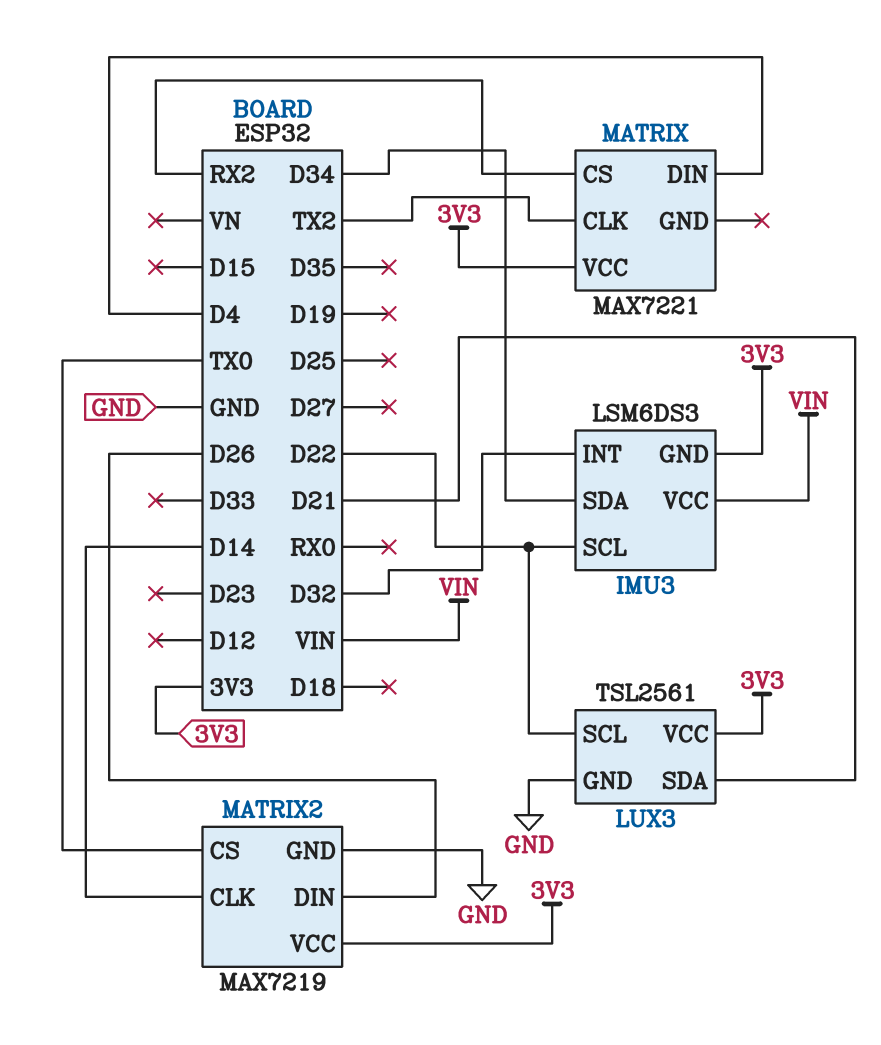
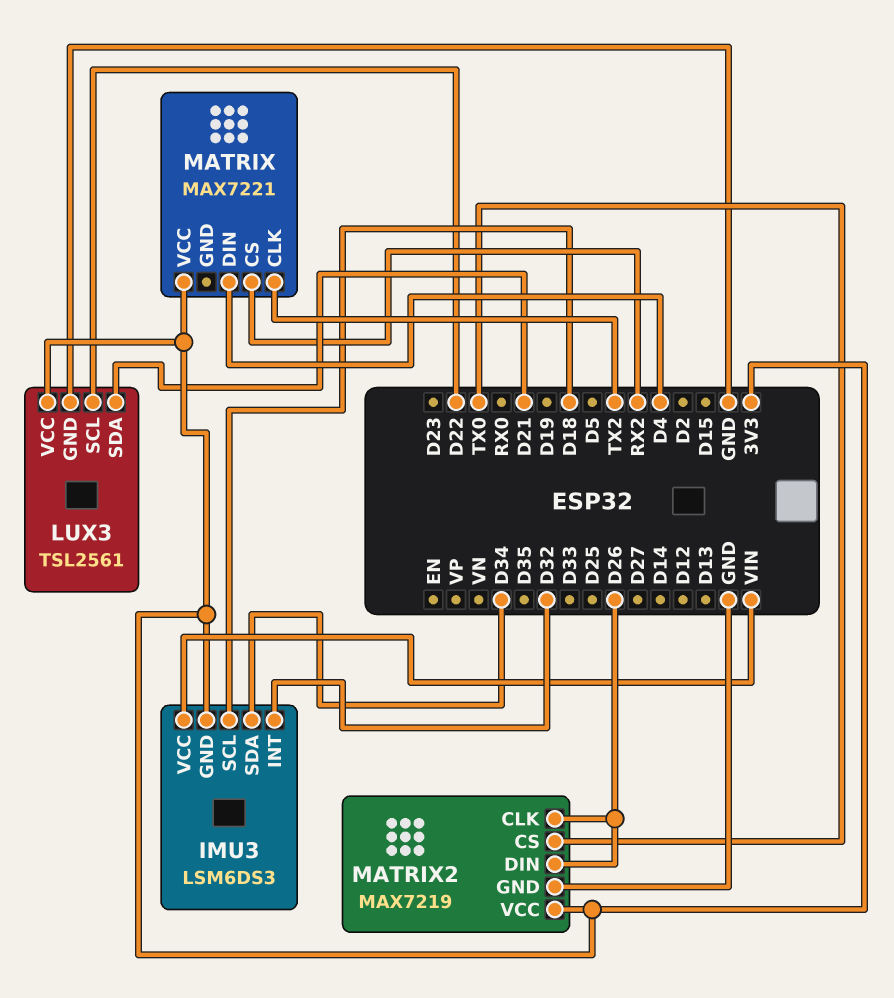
IMU3 pin SCL: D22 -> D18
MATRIX2 pin CLK: D14 -> D26

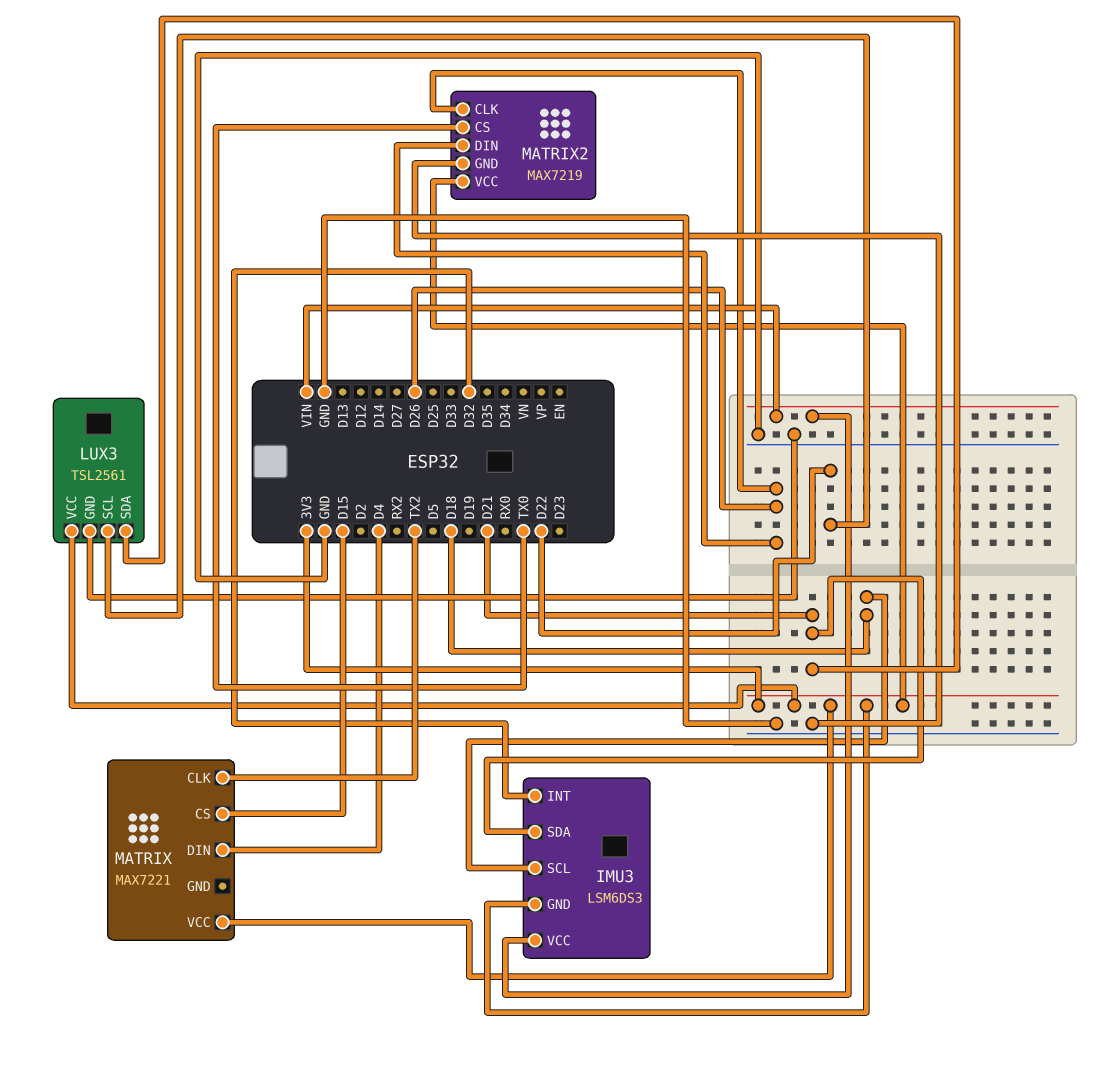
IMU3 pin SDA: D34 -> D21
MATRIX pin CS: RX2 -> D15

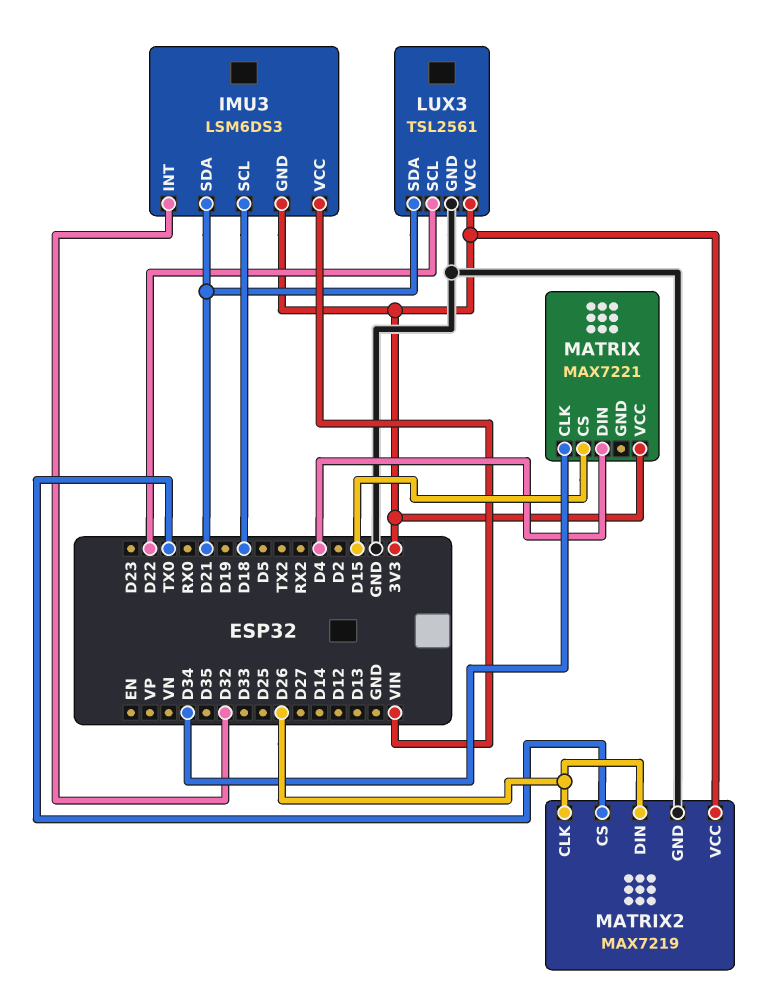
MATRIX pin CLK: TX2 -> D34

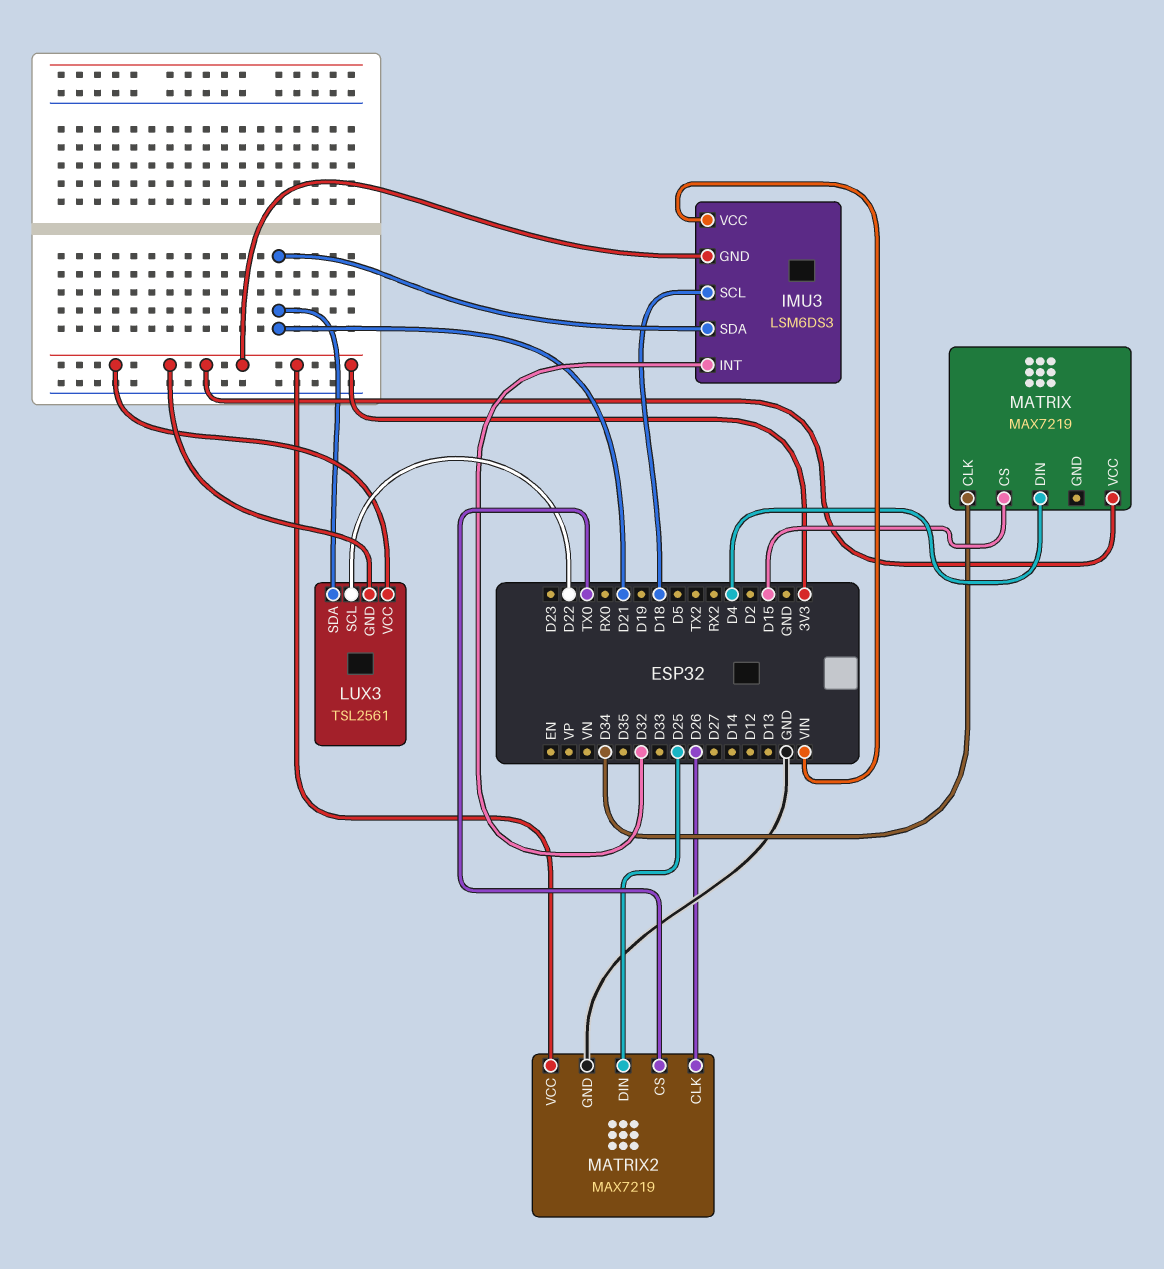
LUX3 pin GND: GND -> 3V3
MATRIX: MAX7221 -> MAX7219
MATRIX2 pin DIN: D26 -> D25

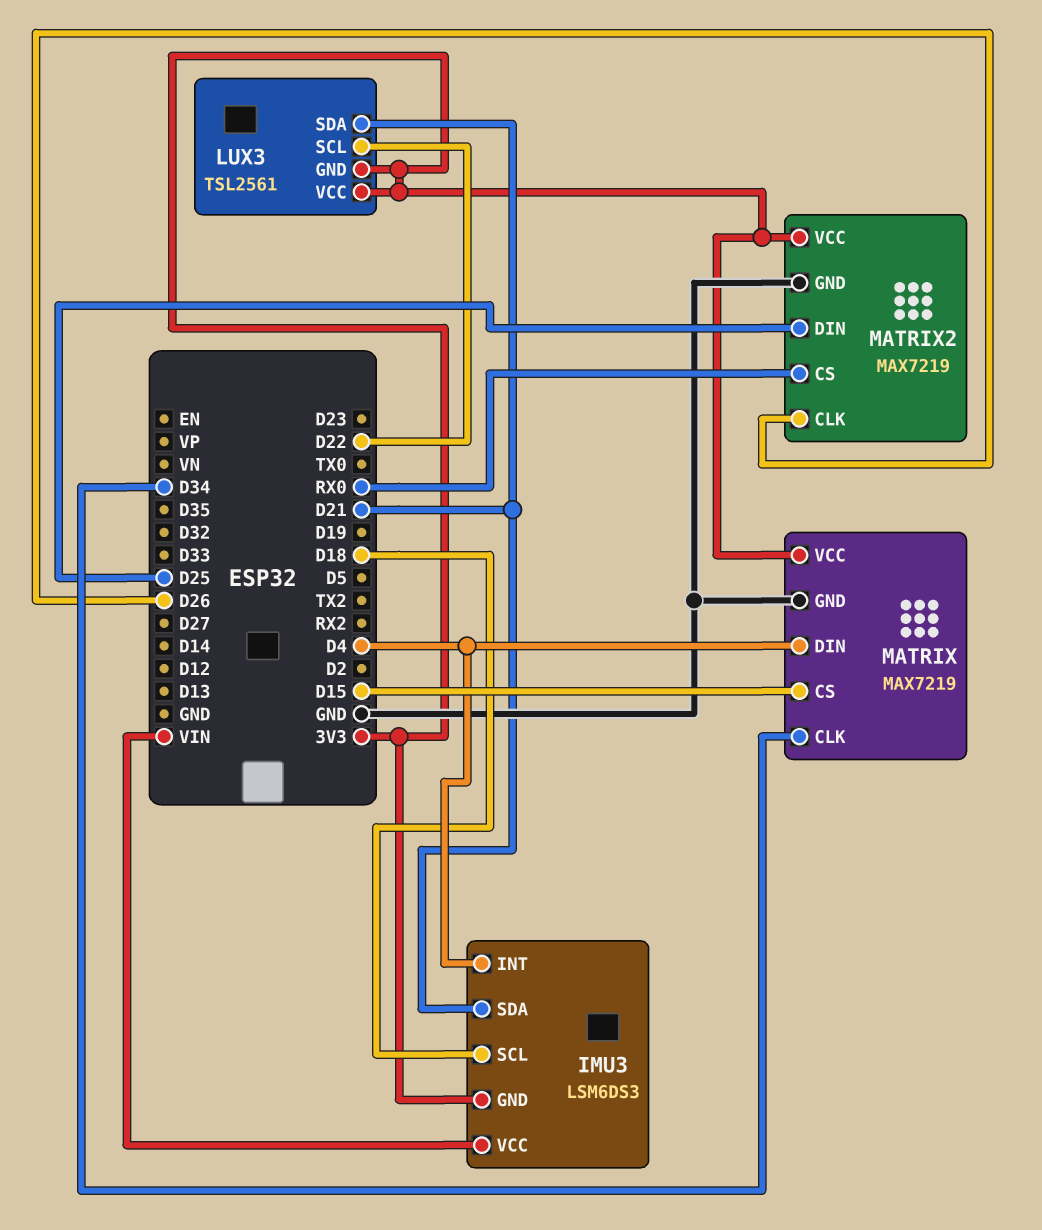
IMU3 pin INT: D32 -> D4
MATRIX pin GND: none -> GND
MATRIX2 pin CS: TX0 -> RX0

